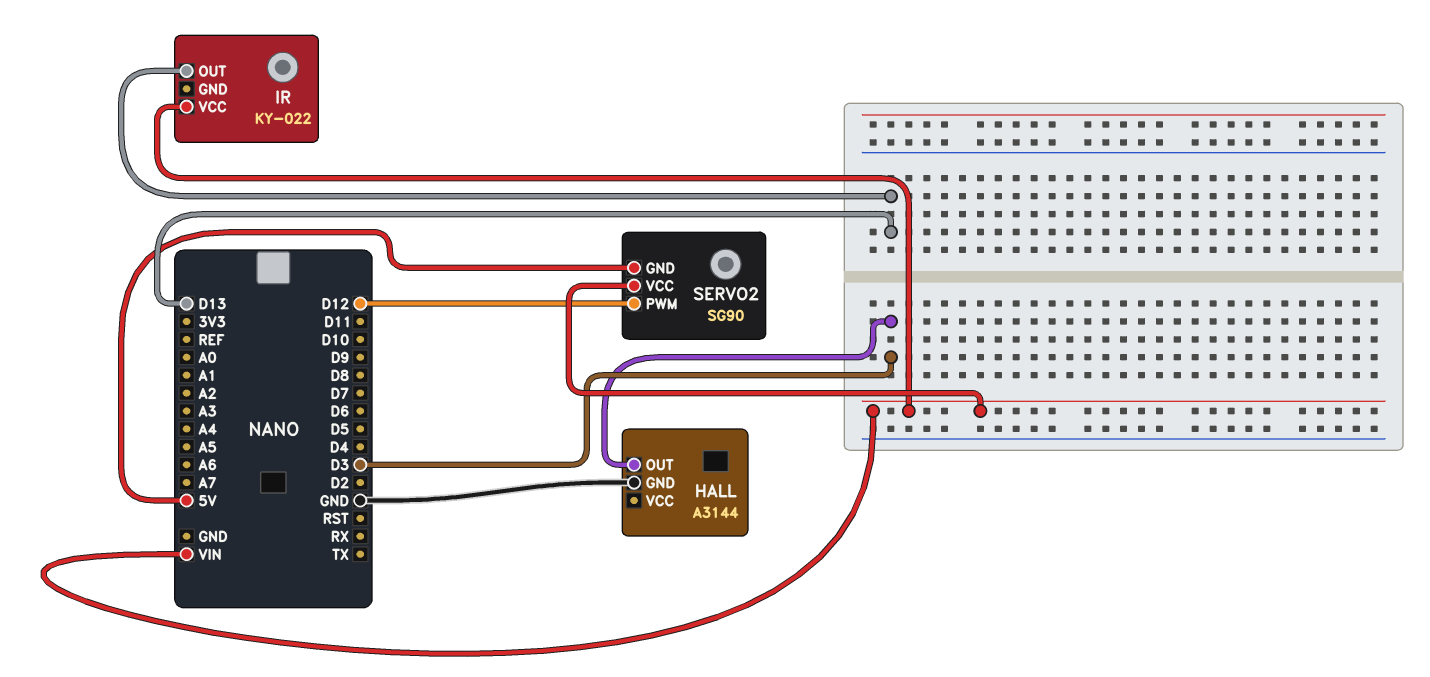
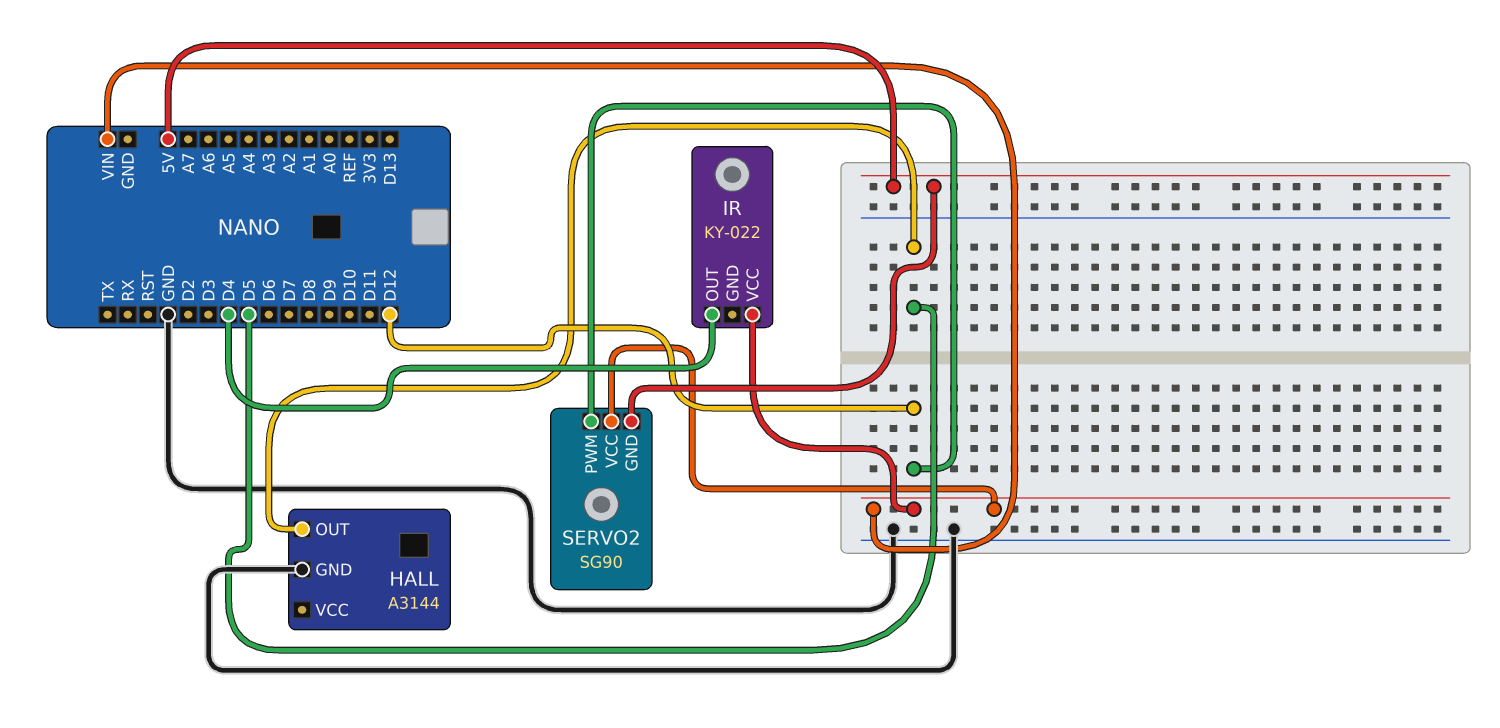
HALL pin OUT: D3 -> D5
IR pin OUT: D13 -> D4

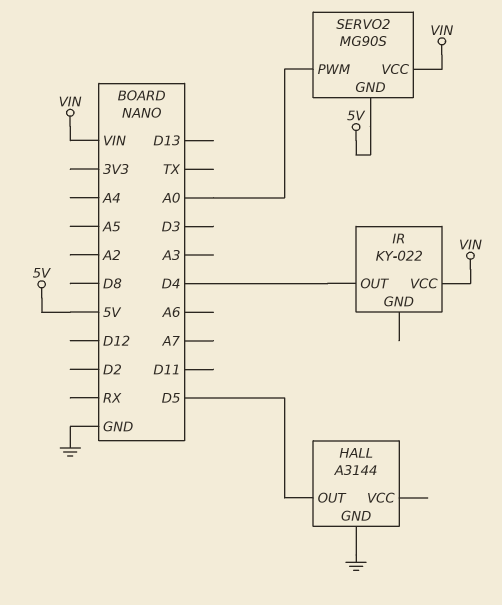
SERVO2: SG90 -> MG90S
SERVO2 pin PWM: D12 -> A0

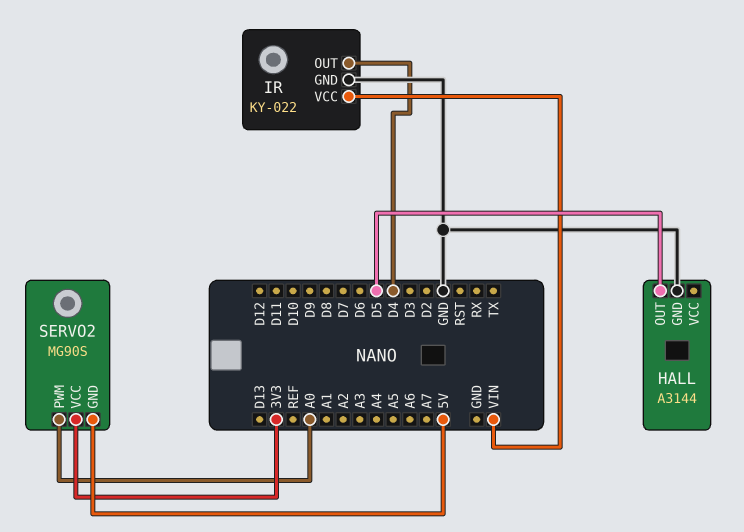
IR pin GND: none -> GND
SERVO2 pin VCC: VIN -> 3V3

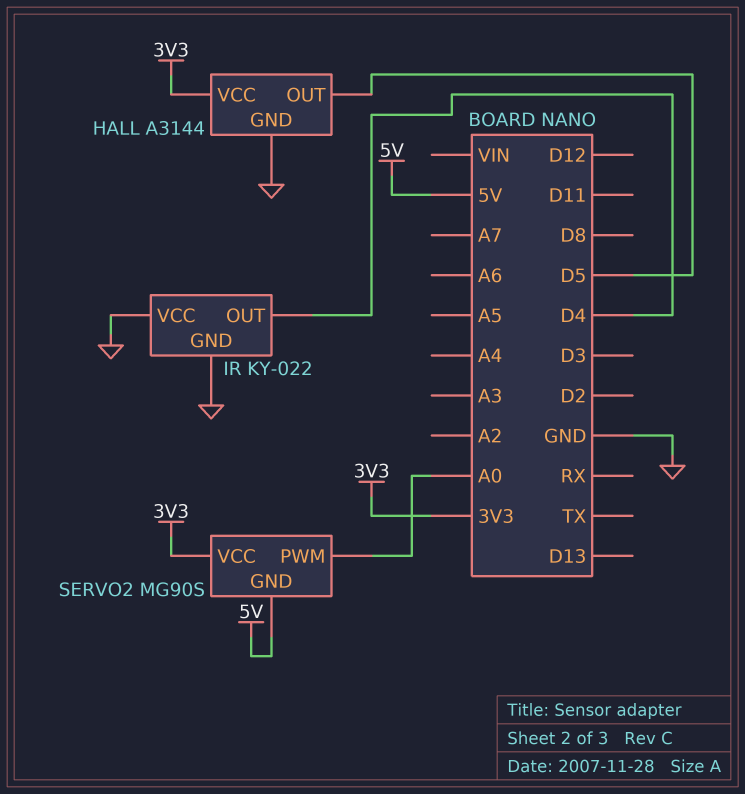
HALL pin VCC: none -> 3V3
IR pin VCC: VIN -> GND

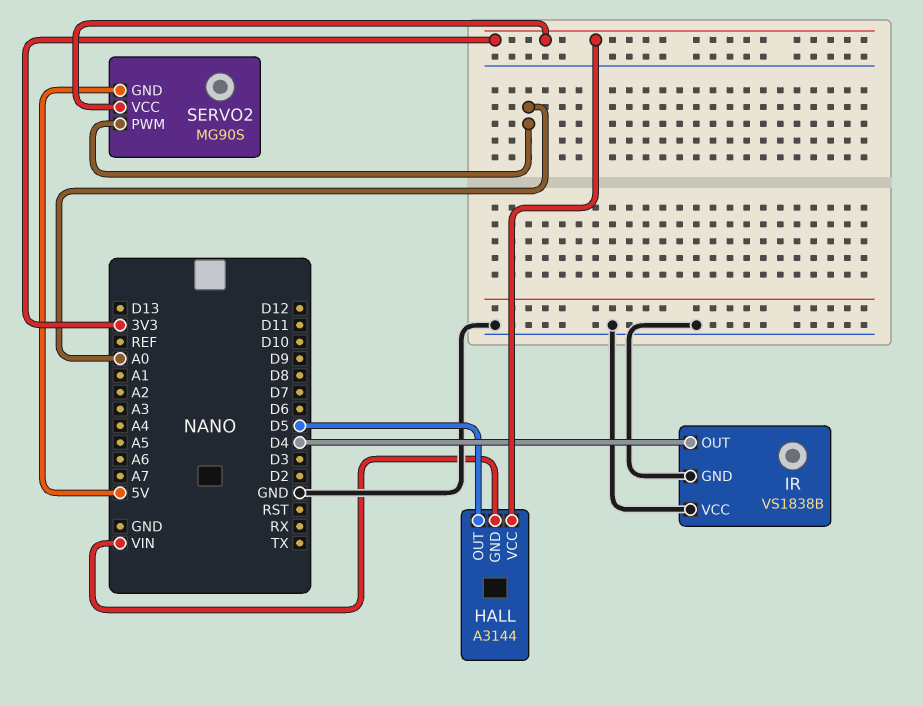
HALL pin GND: GND -> VIN
IR: KY-022 -> VS1838B

